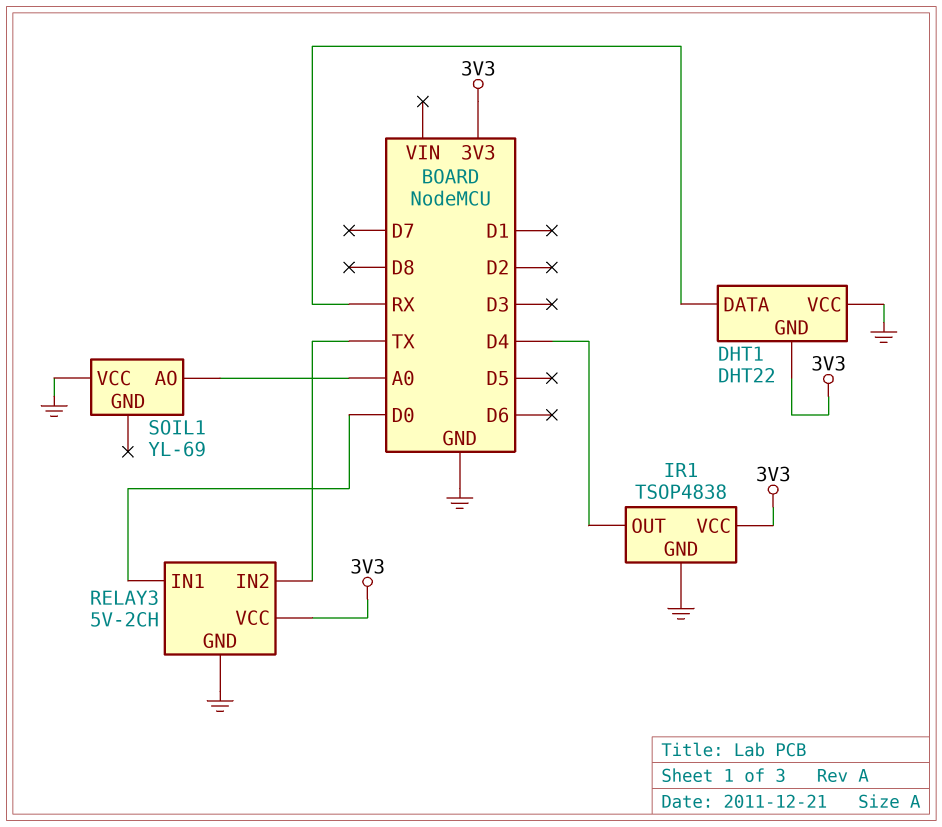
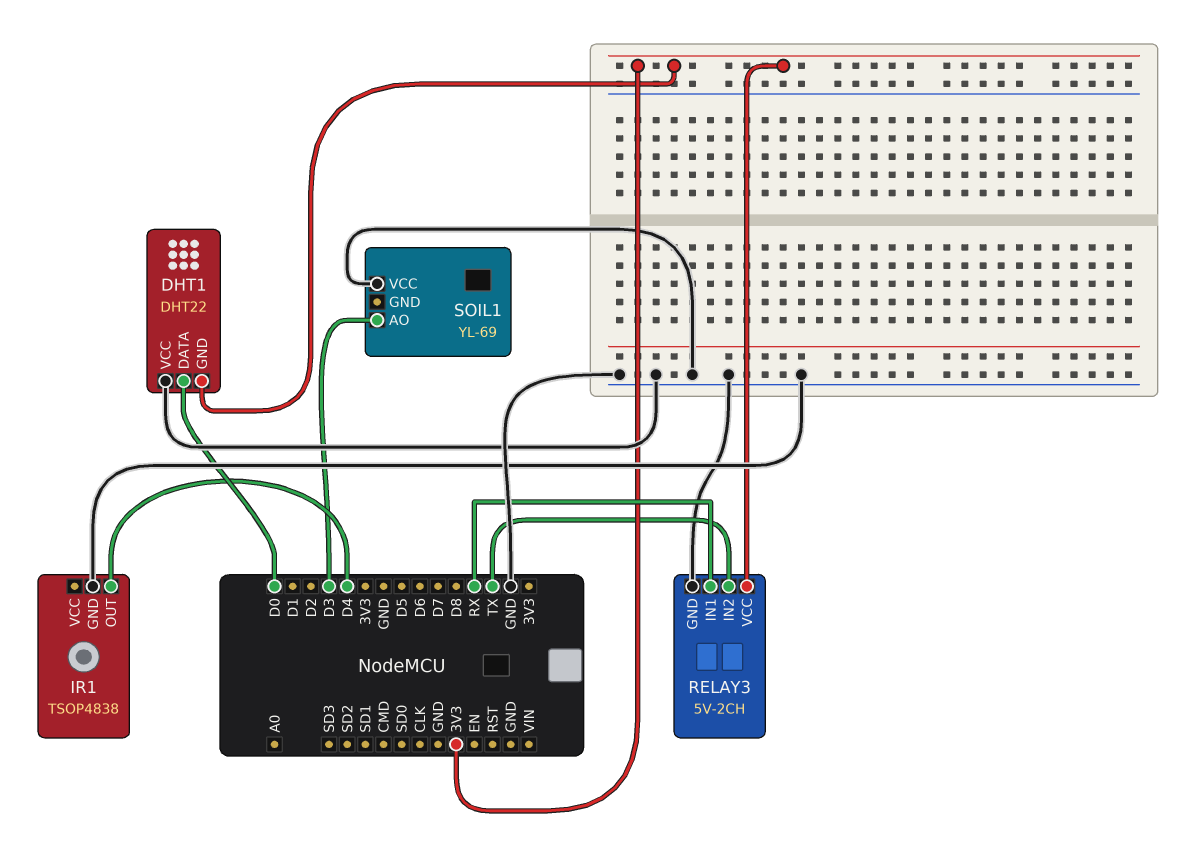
DHT1 pin DATA: RX -> D0
IR1 pin VCC: 3V3 -> none
RELAY3 pin IN1: D0 -> RX
SOIL1 pin AO: A0 -> D3

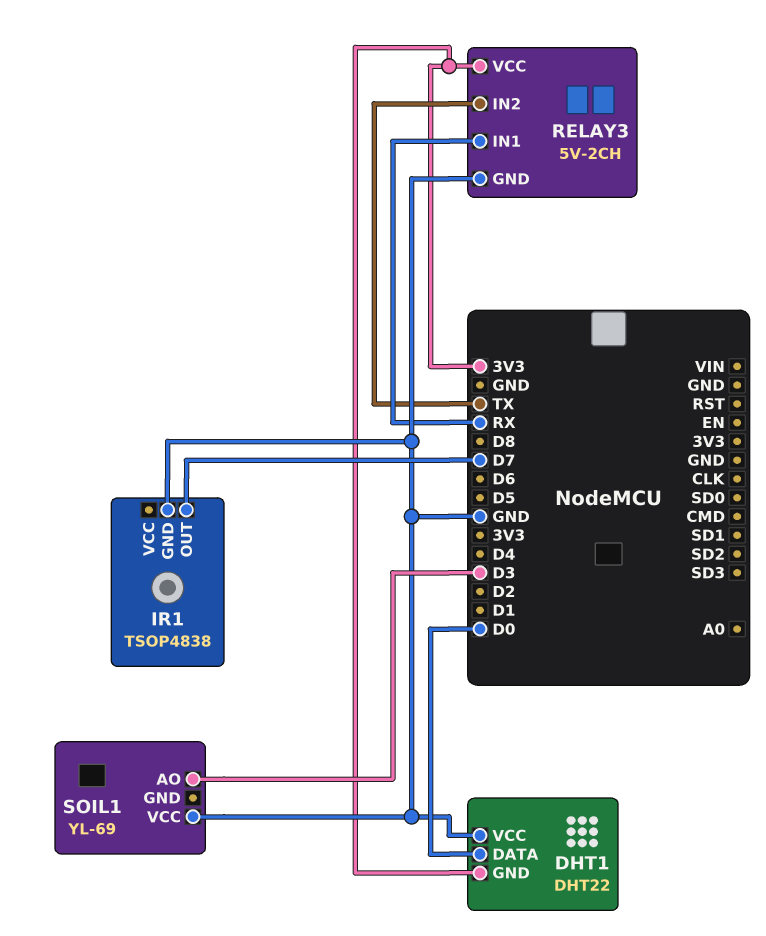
IR1 pin OUT: D4 -> D7

